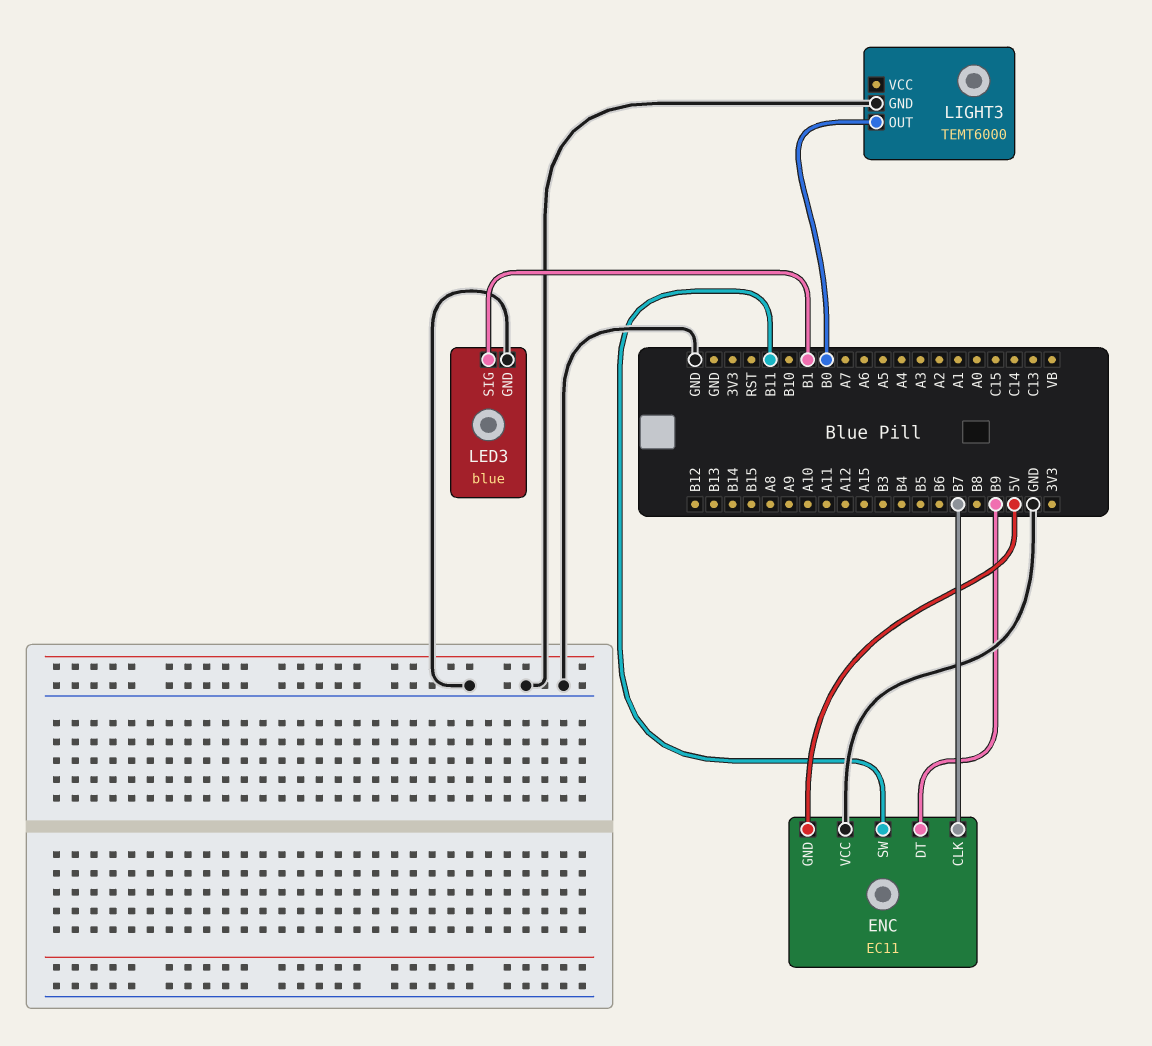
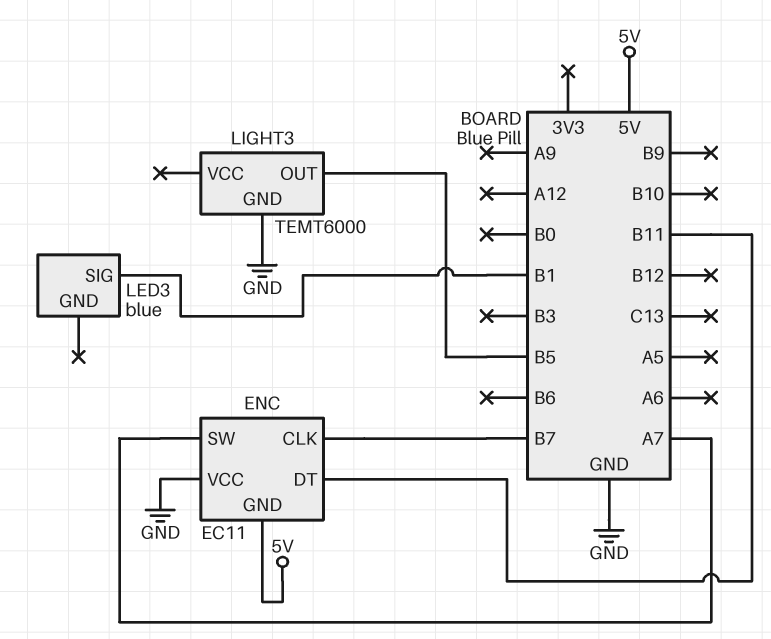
ENC pin DT: B9 -> B11
ENC pin SW: B11 -> A7
LED3 pin GND: GND -> none
LIGHT3 pin OUT: B0 -> B5

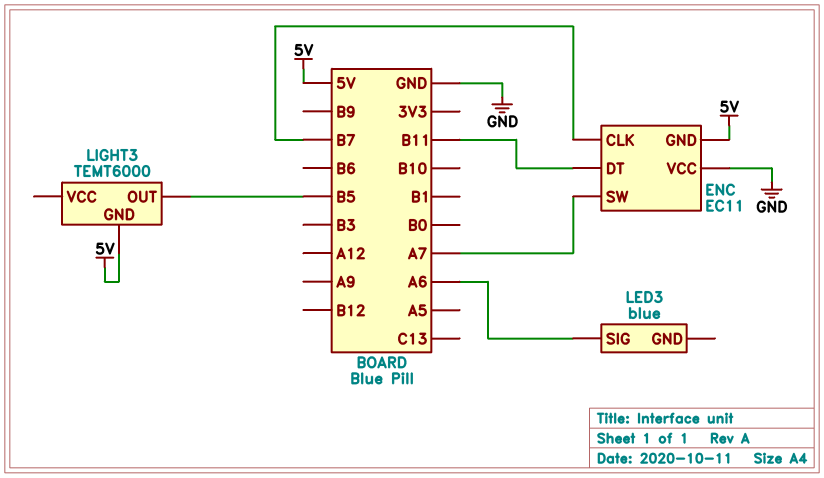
LED3 pin SIG: B1 -> A6
LIGHT3 pin GND: GND -> 5V

